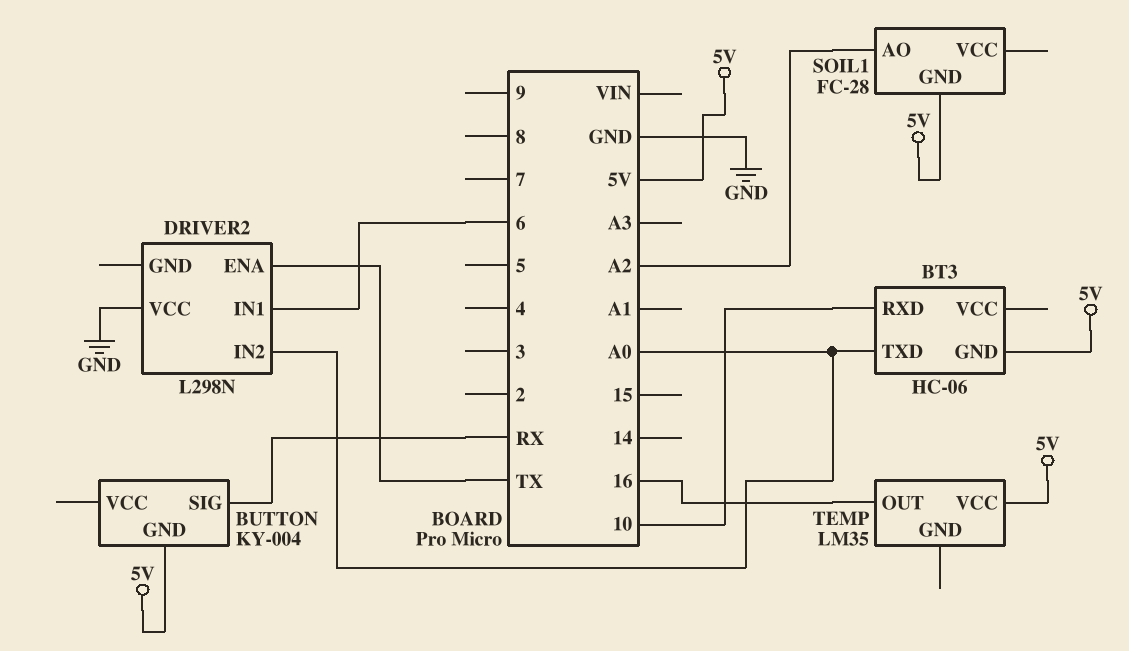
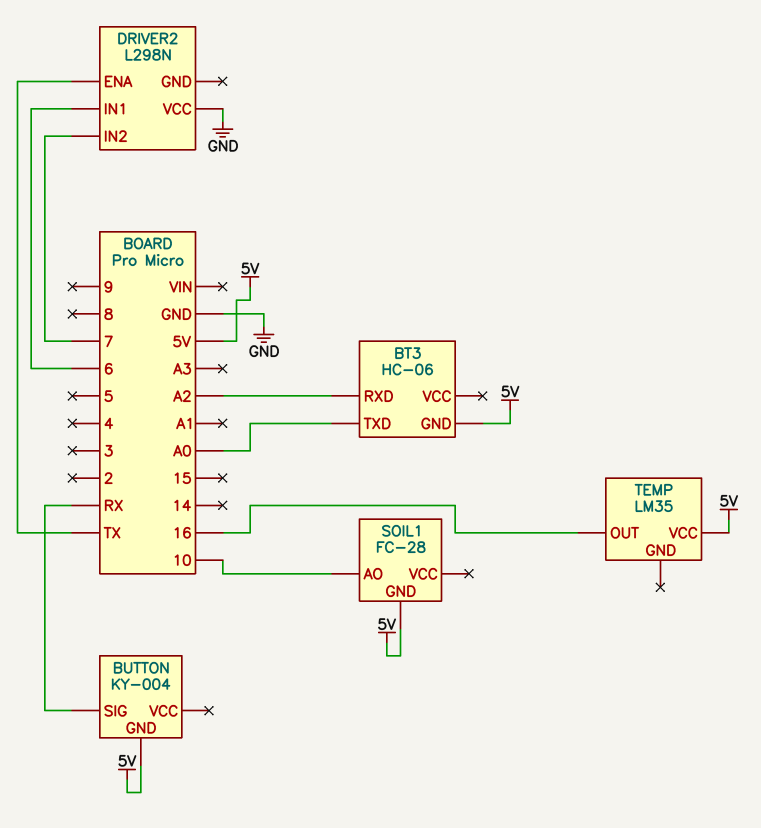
BT3 pin RXD: 10 -> A2
DRIVER2 pin IN2: A0 -> 7
SOIL1 pin AO: A2 -> 10

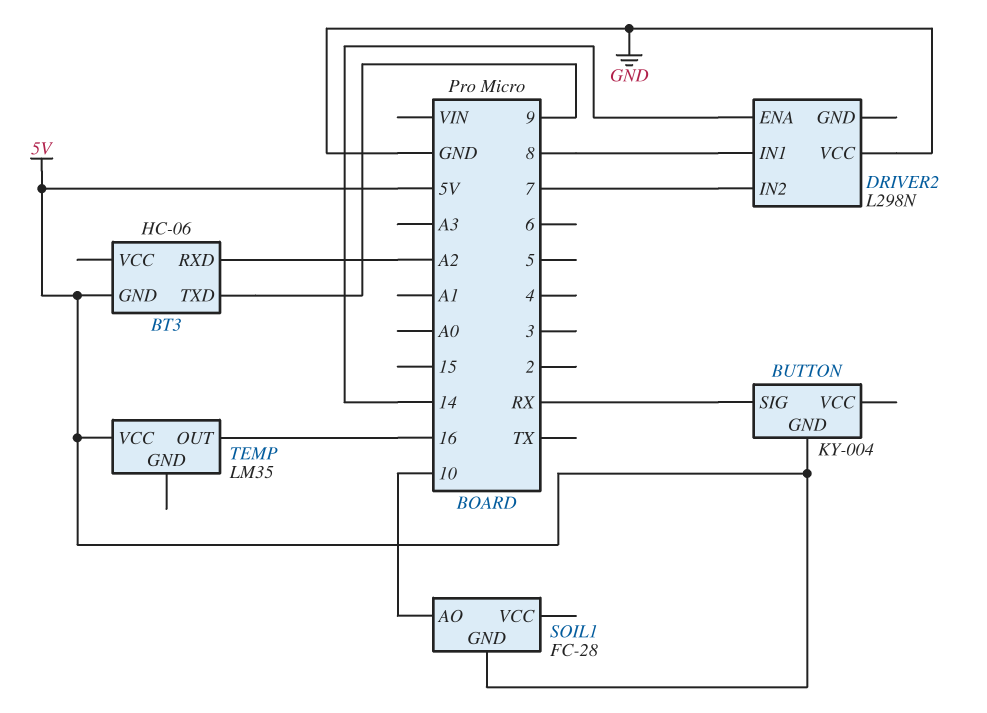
BT3 pin TXD: A0 -> 9
DRIVER2 pin ENA: TX -> 14
DRIVER2 pin IN1: 6 -> 8

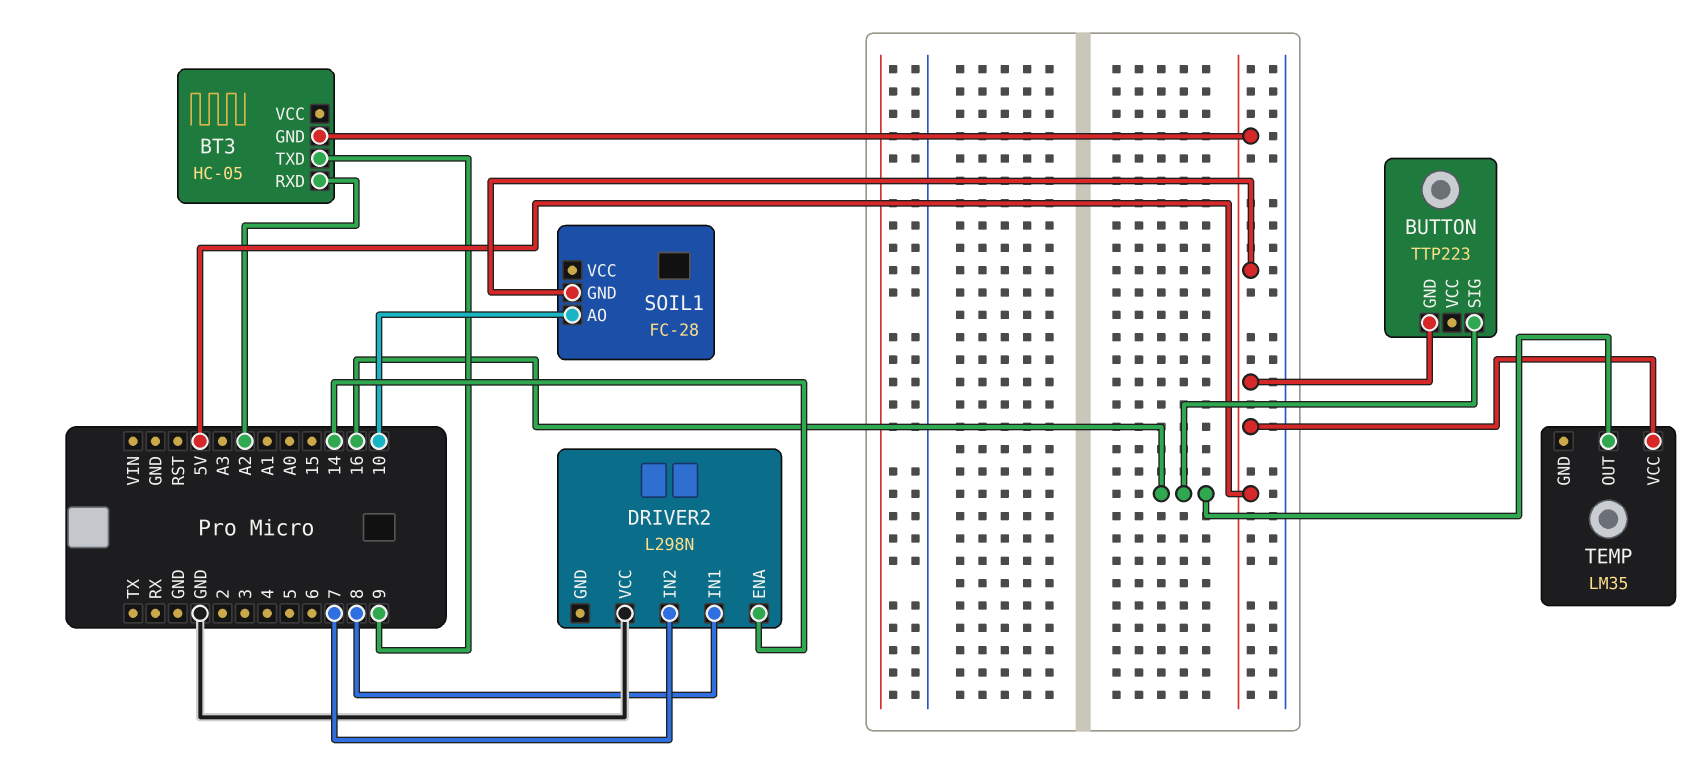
BT3: HC-06 -> HC-05
BUTTON: KY-004 -> TTP223
BUTTON pin SIG: RX -> 16

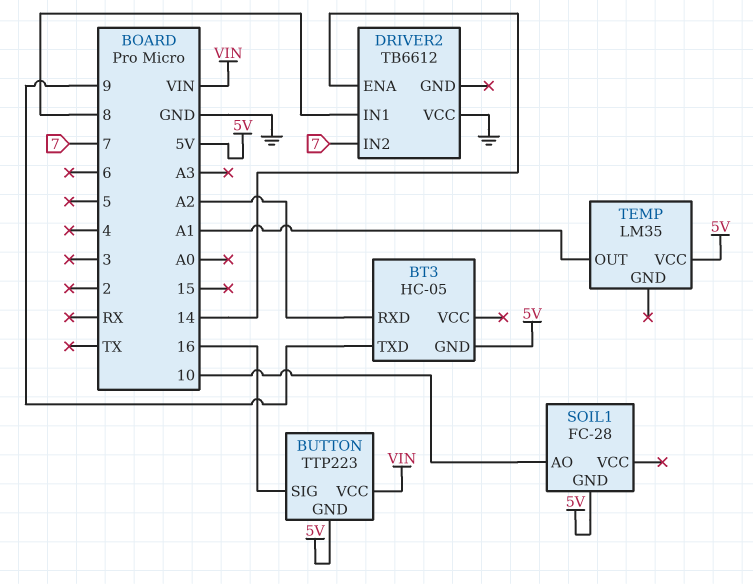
BUTTON pin VCC: none -> VIN
DRIVER2: L298N -> TB6612
TEMP pin OUT: 16 -> A1

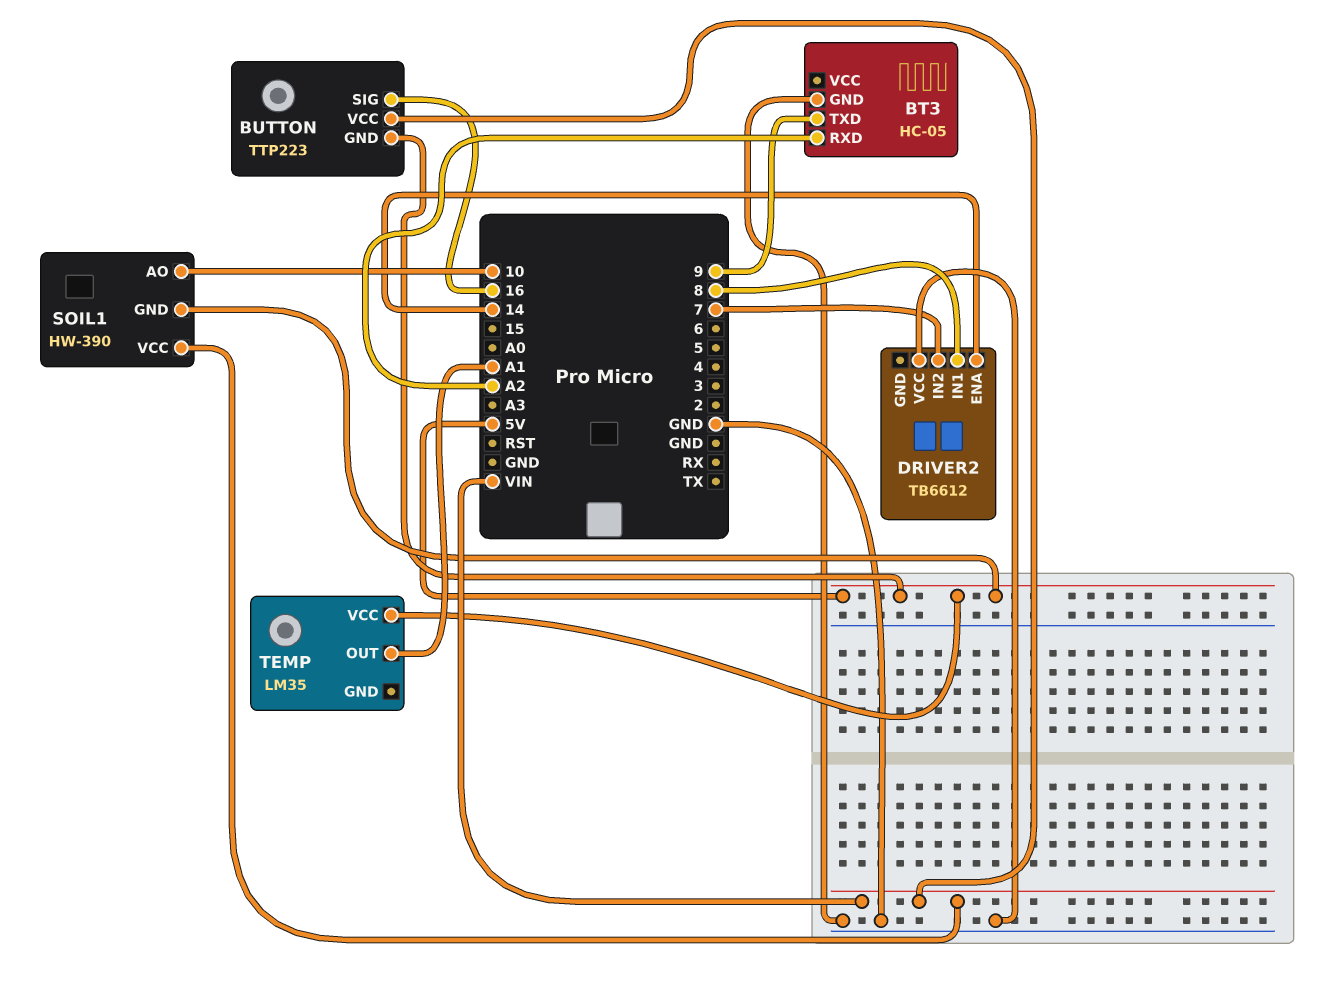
BT3 pin GND: 5V -> GND
SOIL1: FC-28 -> HW-390
SOIL1 pin VCC: none -> VIN

